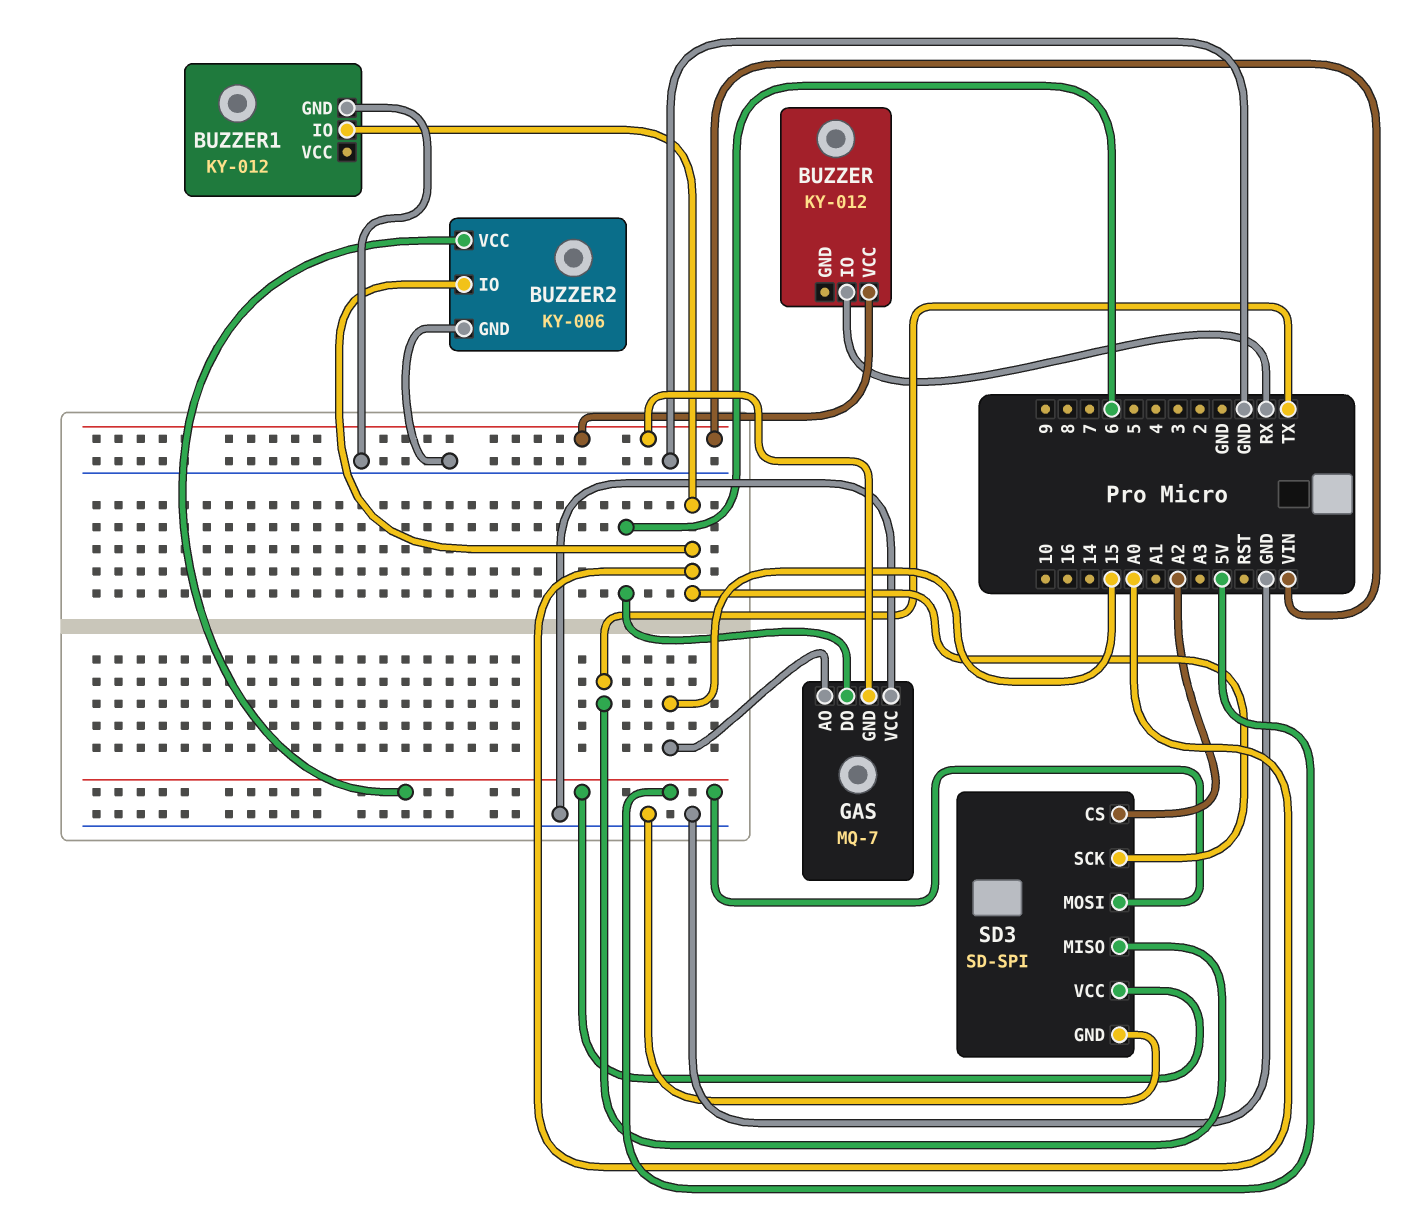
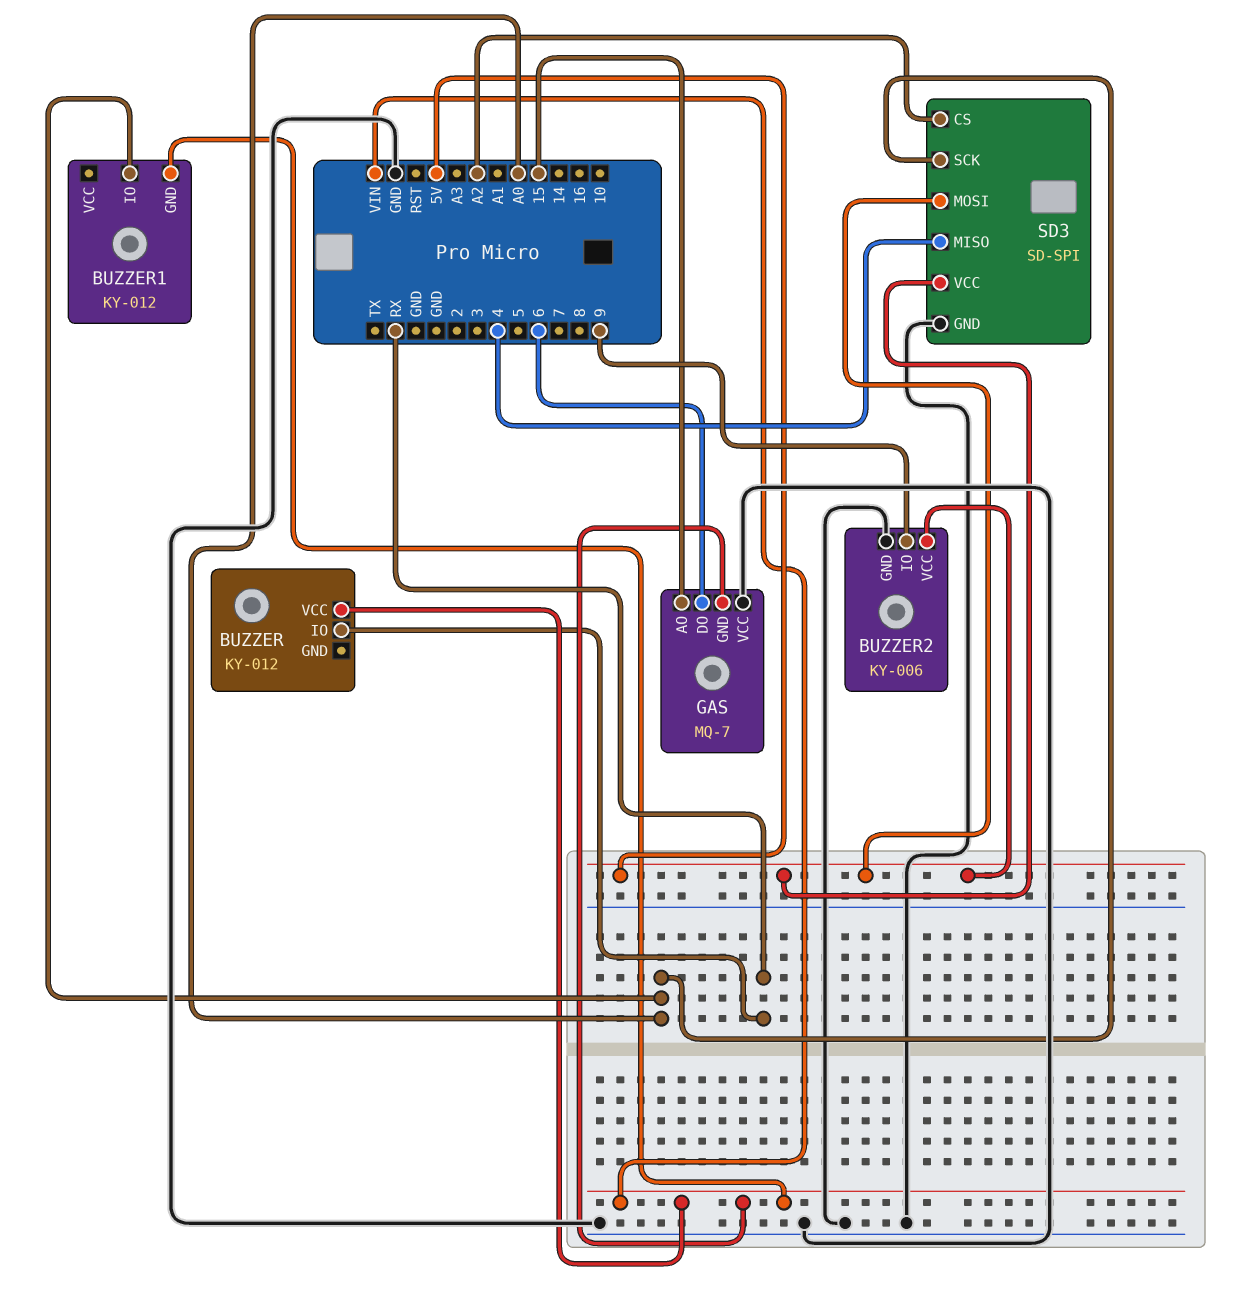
BUZZER1 pin GND: GND -> VIN
BUZZER2 pin IO: A0 -> 9
SD3 pin MISO: TX -> 4

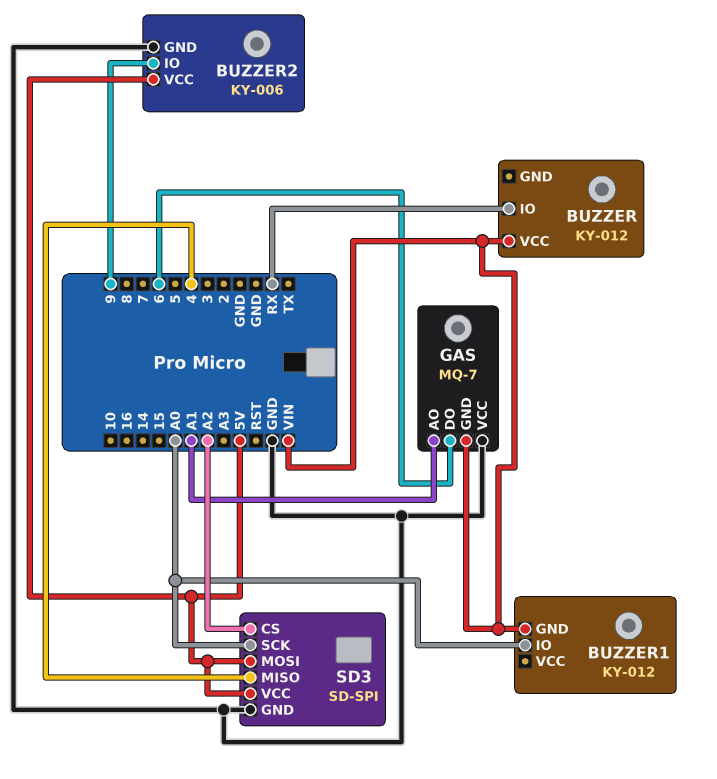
GAS pin AO: 15 -> A1

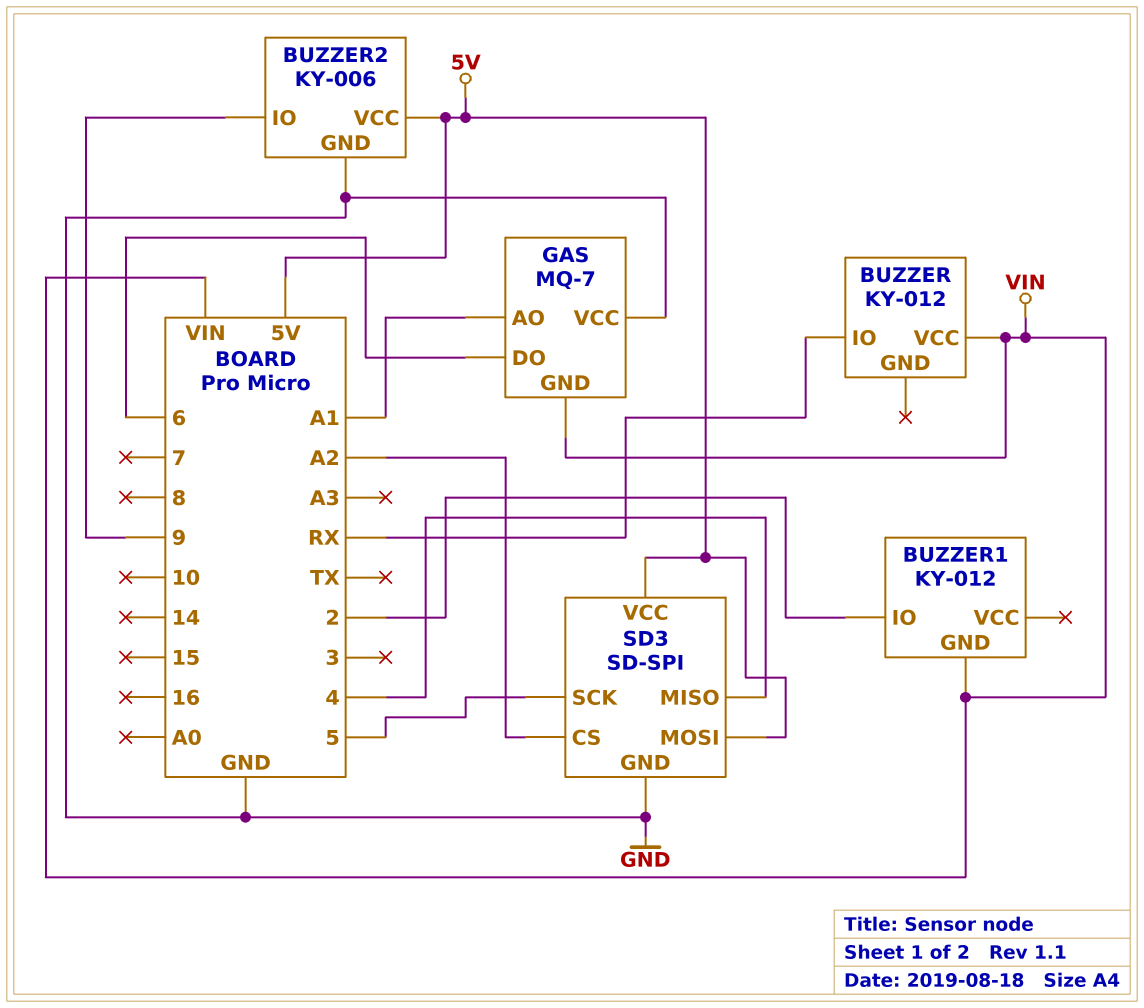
BUZZER1 pin IO: A0 -> 2
SD3 pin SCK: A0 -> 5

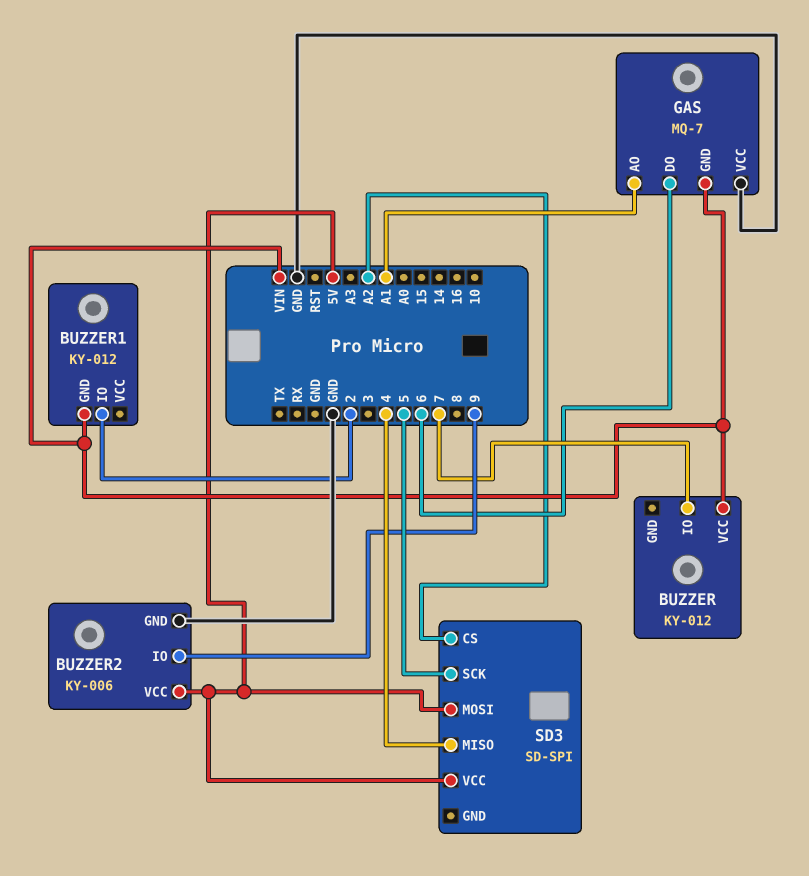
BUZZER pin IO: RX -> 7
SD3 pin GND: GND -> none

